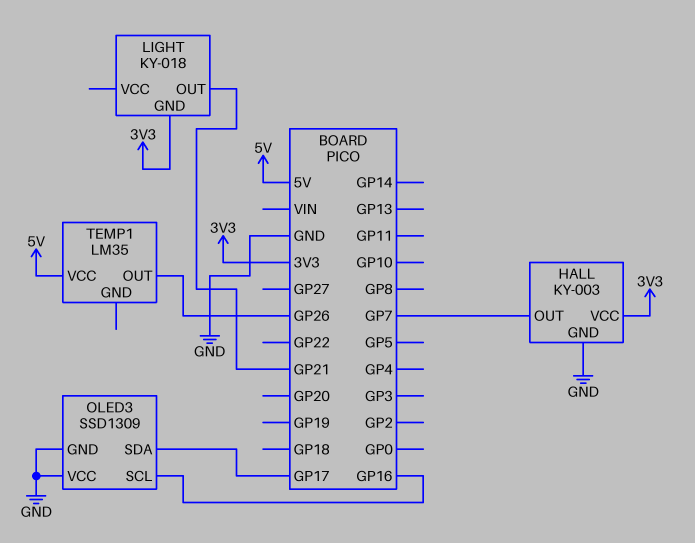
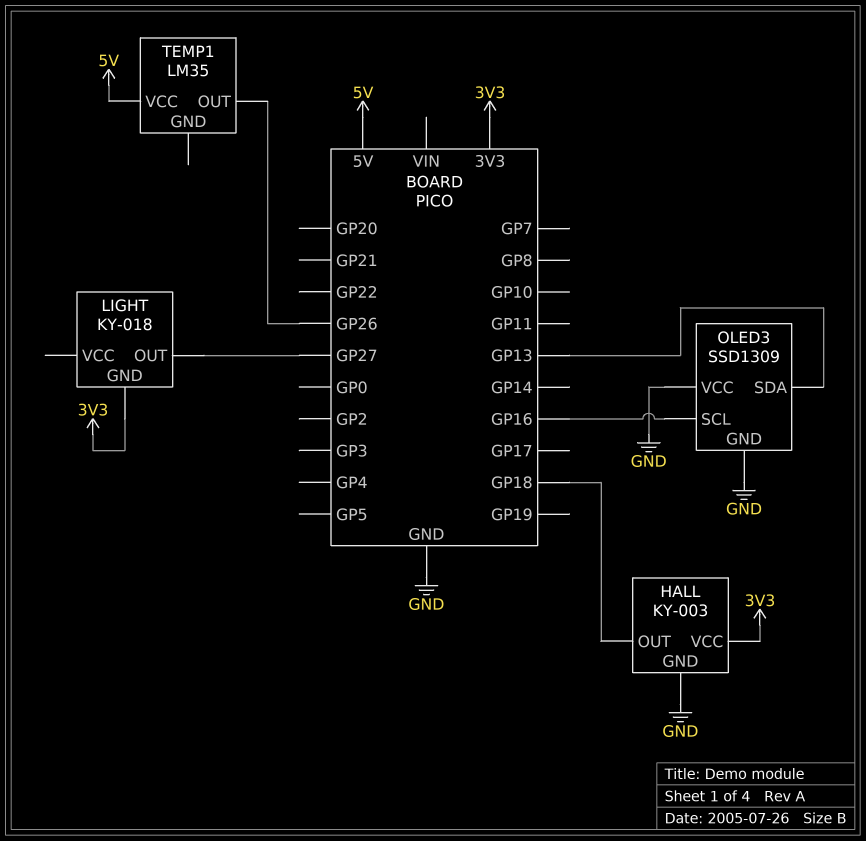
HALL pin OUT: GP7 -> GP18
LIGHT pin OUT: GP21 -> GP27
OLED3 pin SDA: GP17 -> GP13

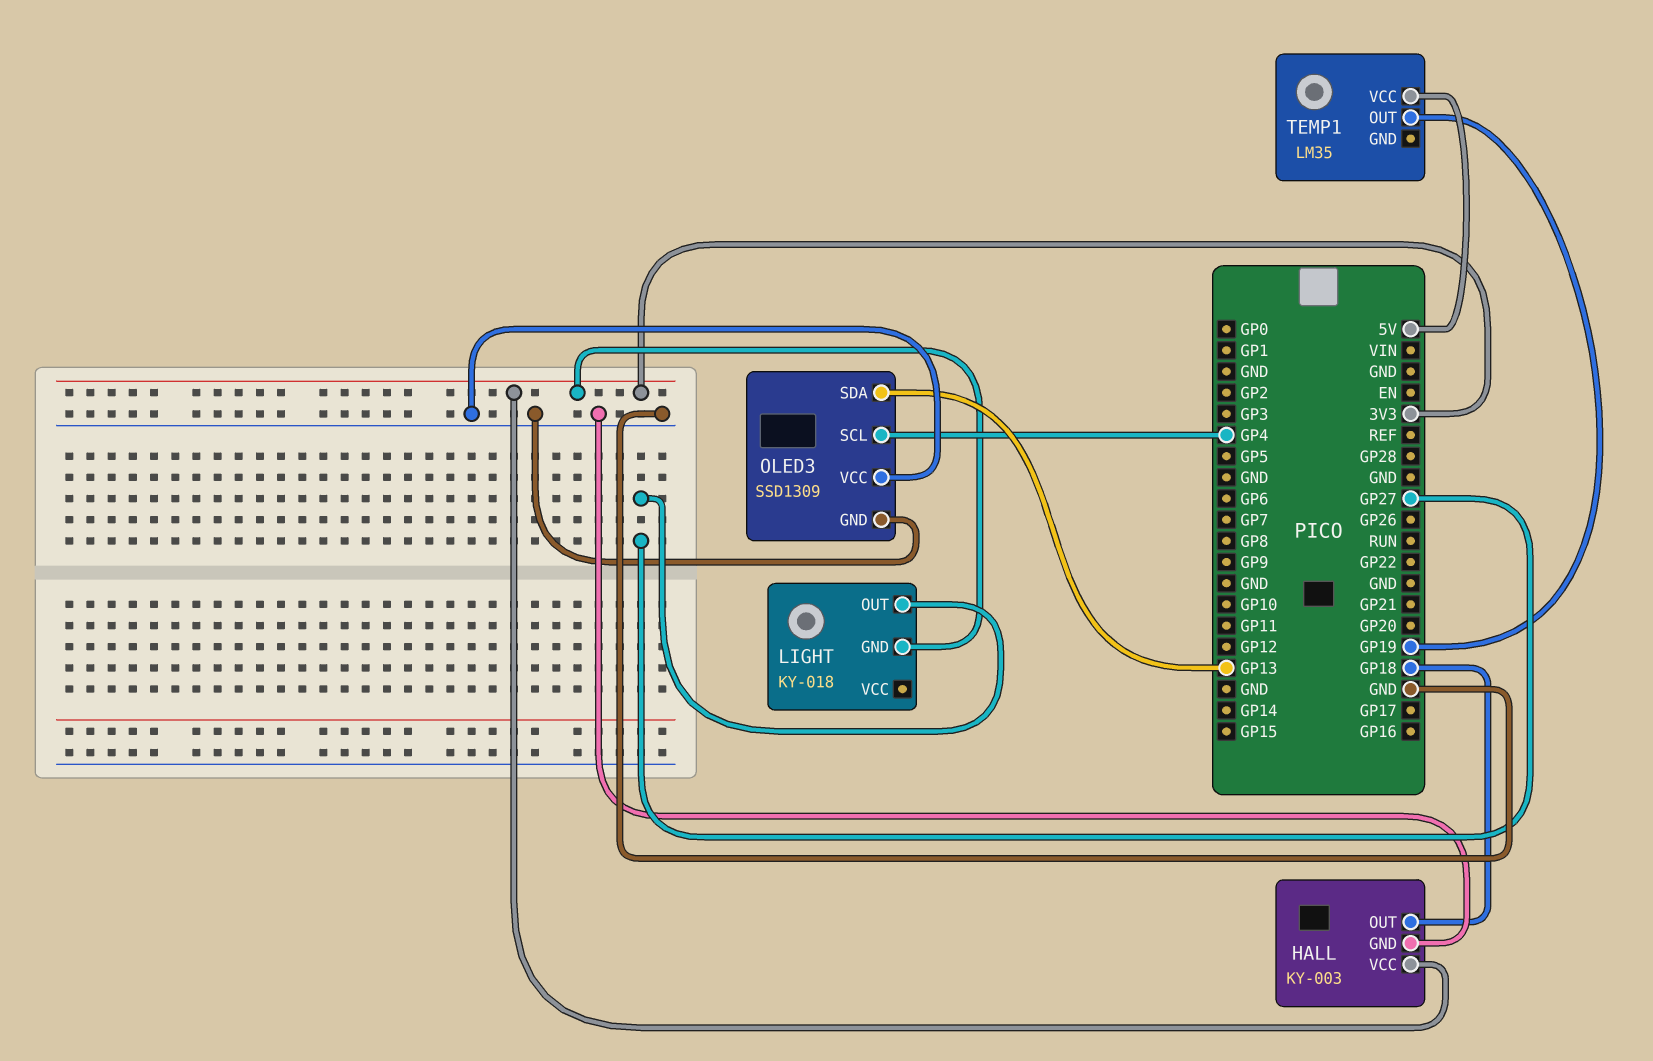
OLED3 pin SCL: GP16 -> GP4
TEMP1 pin OUT: GP26 -> GP19

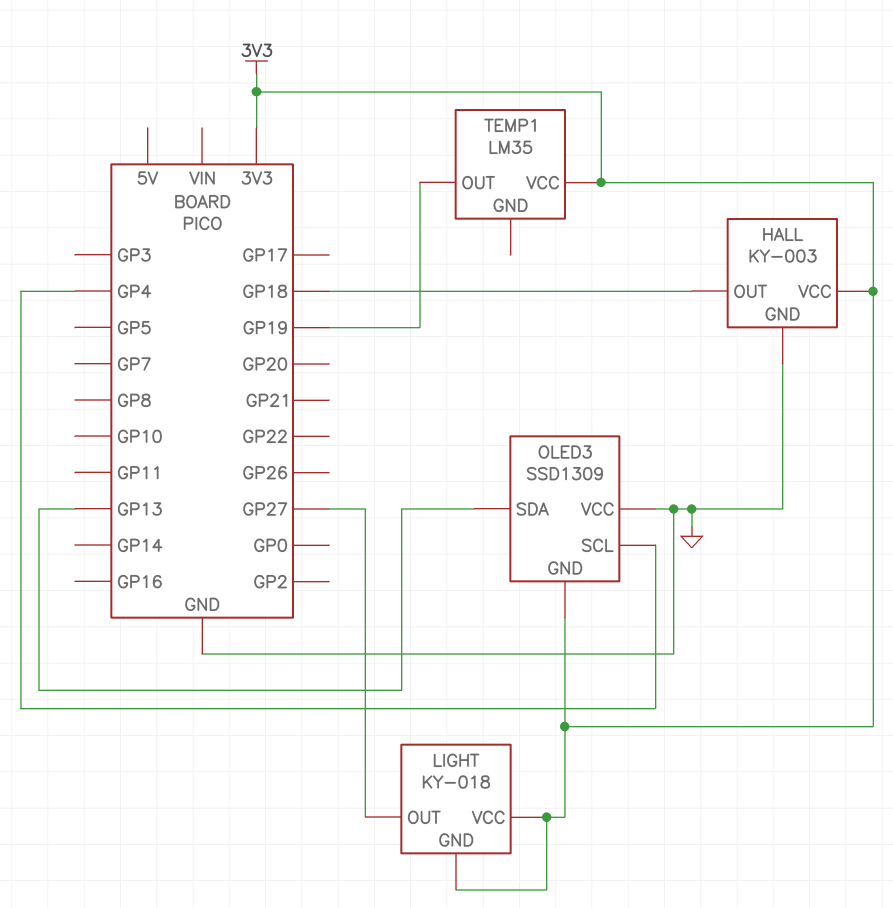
LIGHT pin VCC: none -> 3V3
OLED3 pin GND: GND -> 3V3
TEMP1 pin VCC: 5V -> 3V3

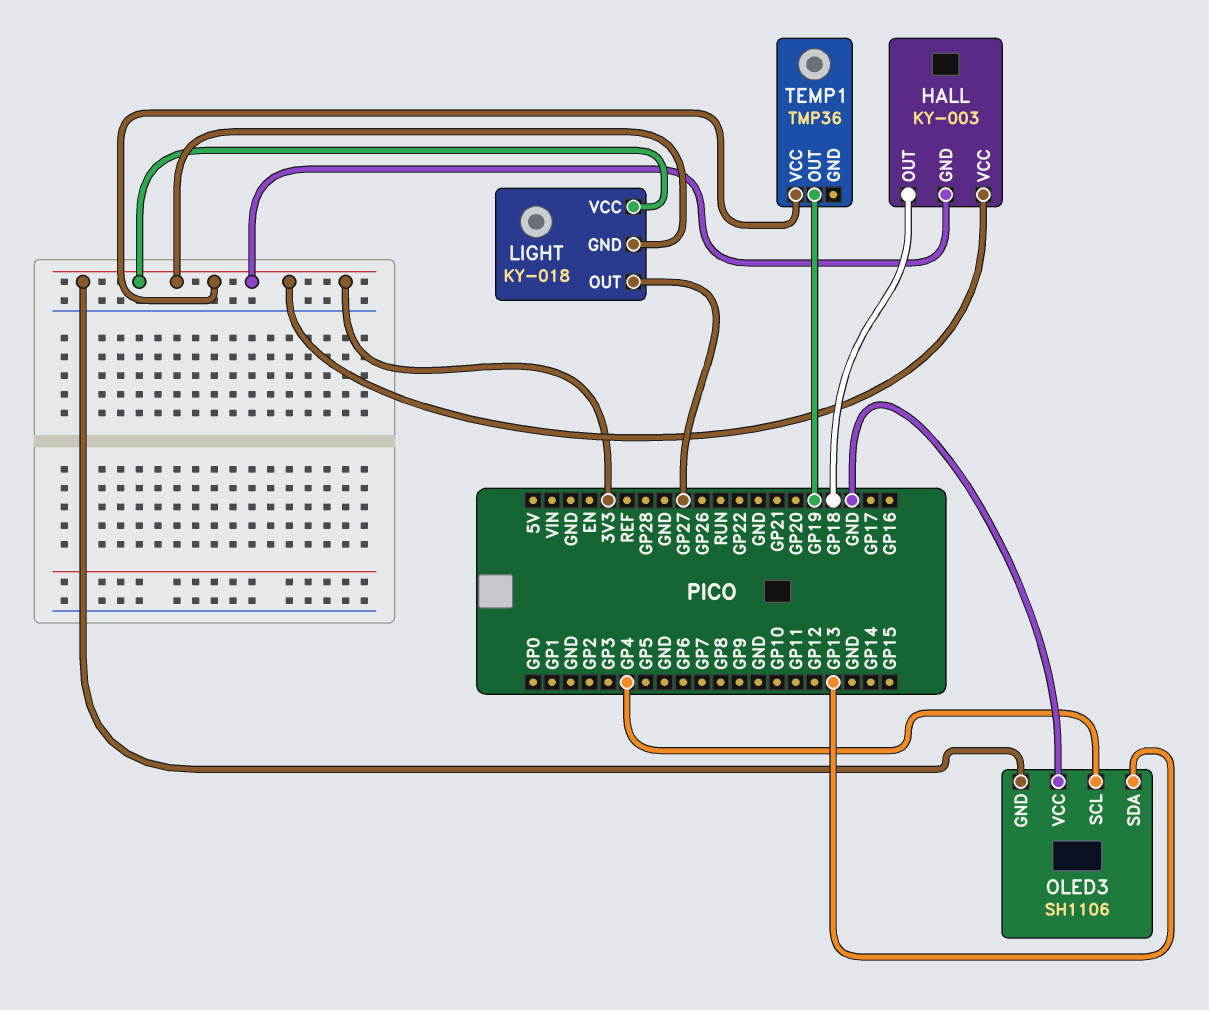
HALL pin GND: GND -> 3V3
OLED3: SSD1309 -> SH1106
TEMP1: LM35 -> TMP36

